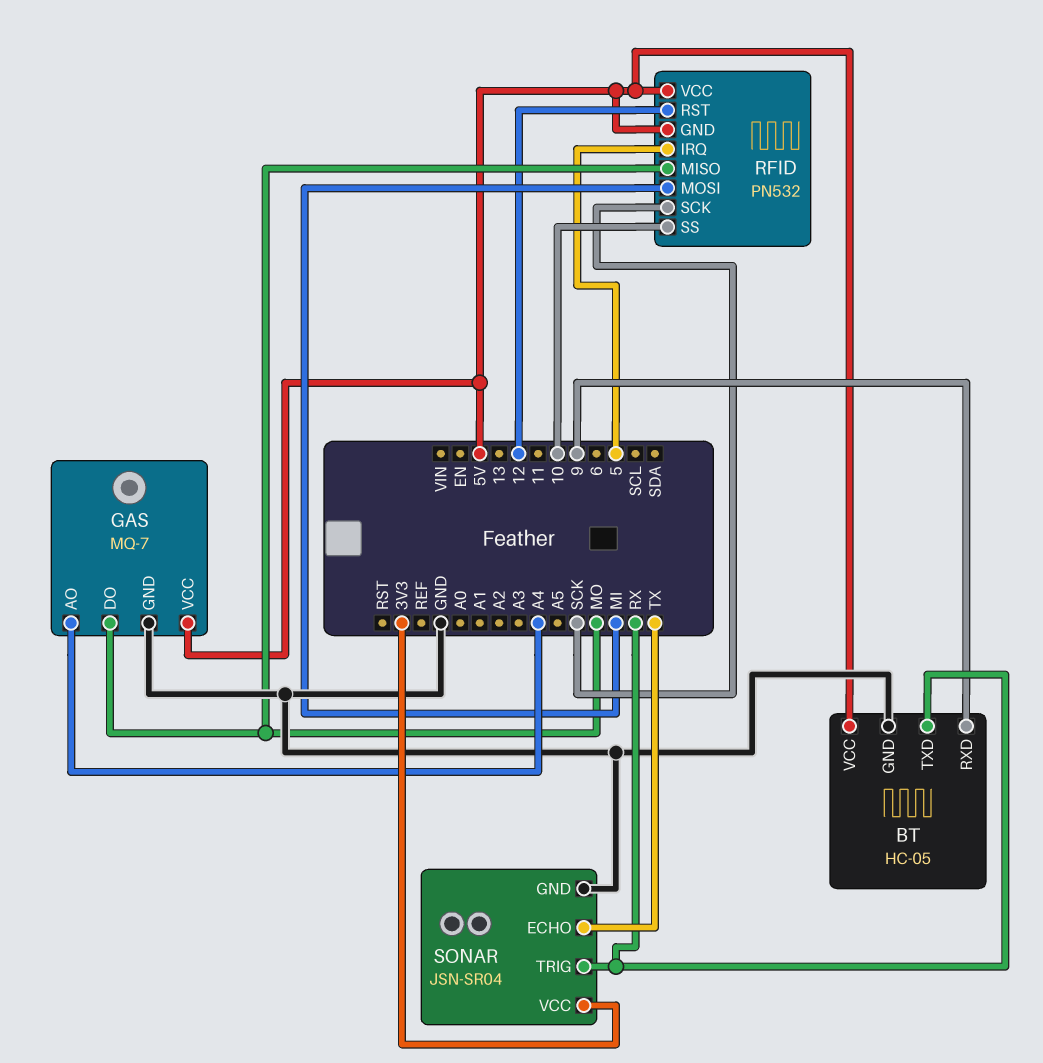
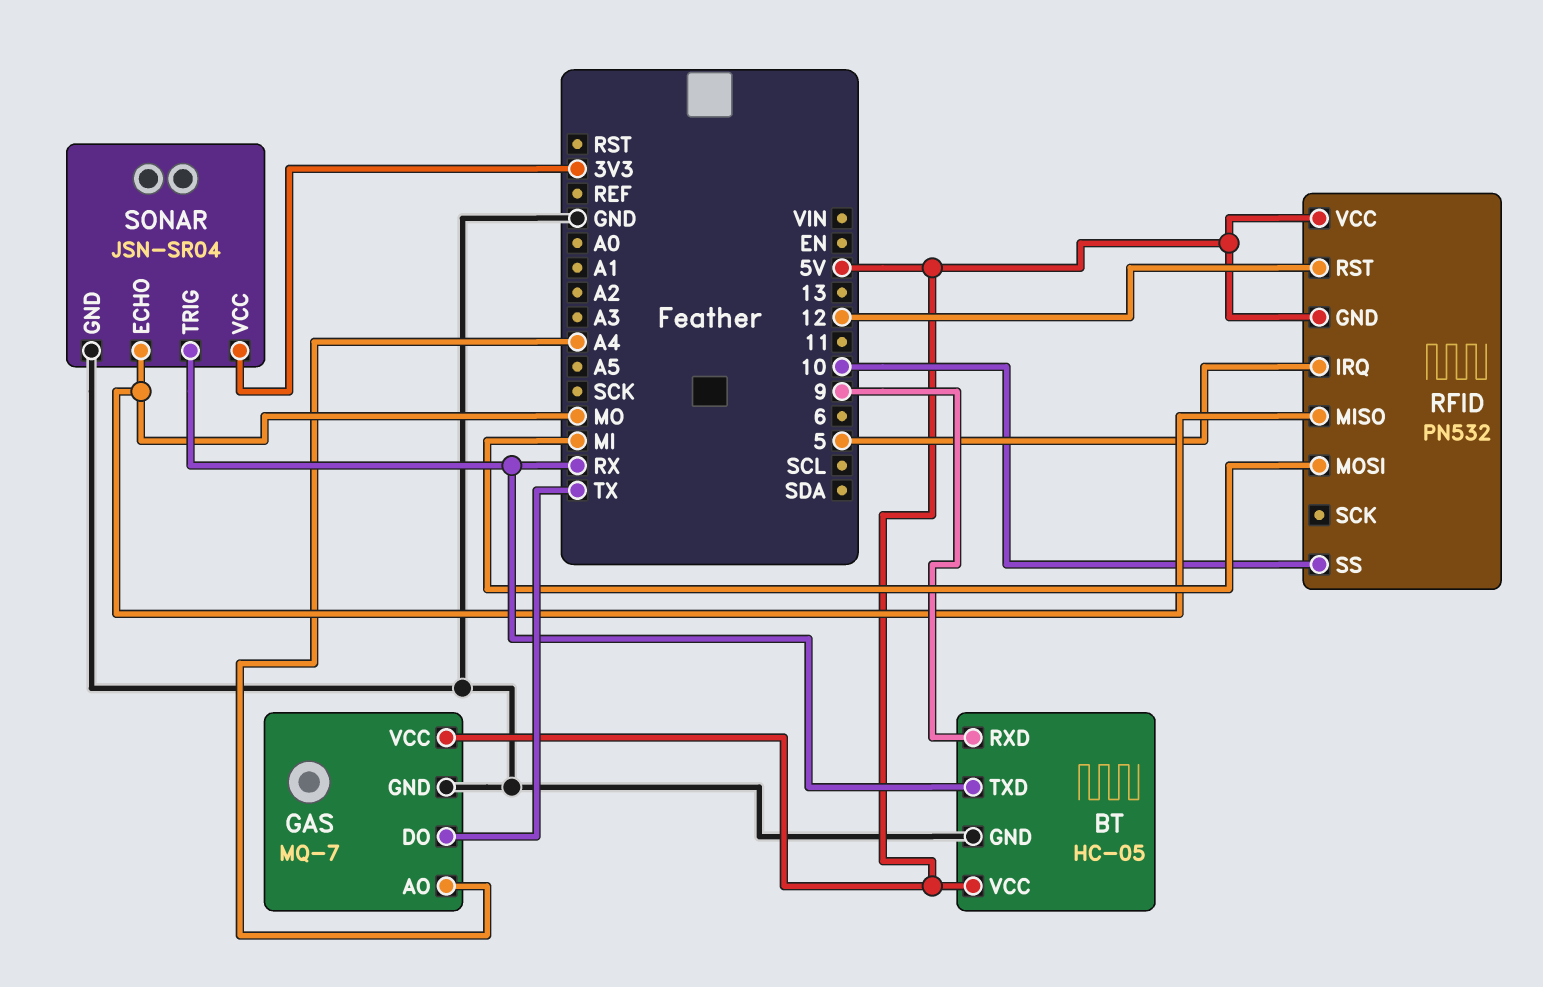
GAS pin DO: MO -> TX
RFID pin SCK: SCK -> none
SONAR pin ECHO: TX -> MO

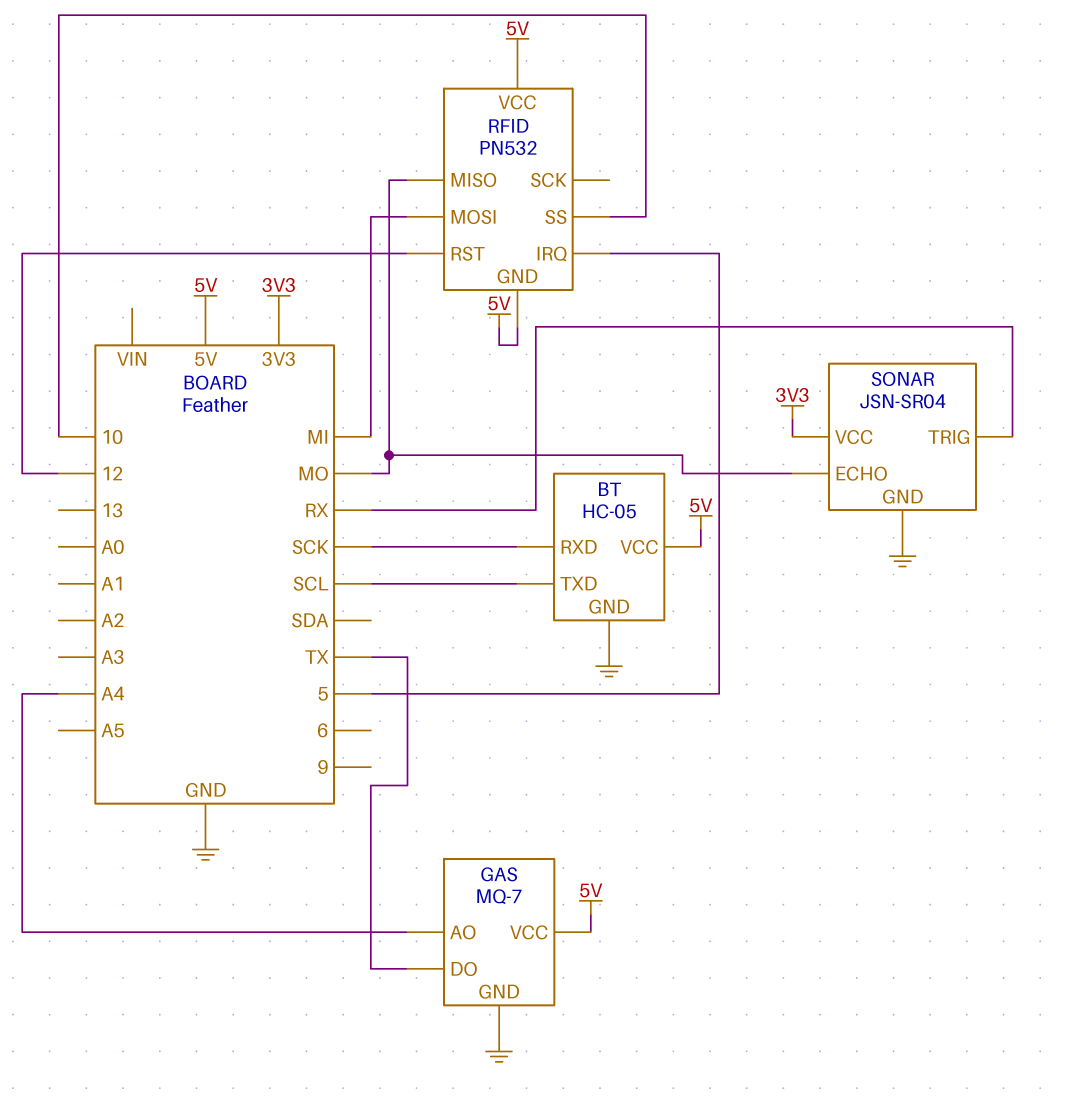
BT pin RXD: 9 -> SCK
BT pin TXD: RX -> SCL

